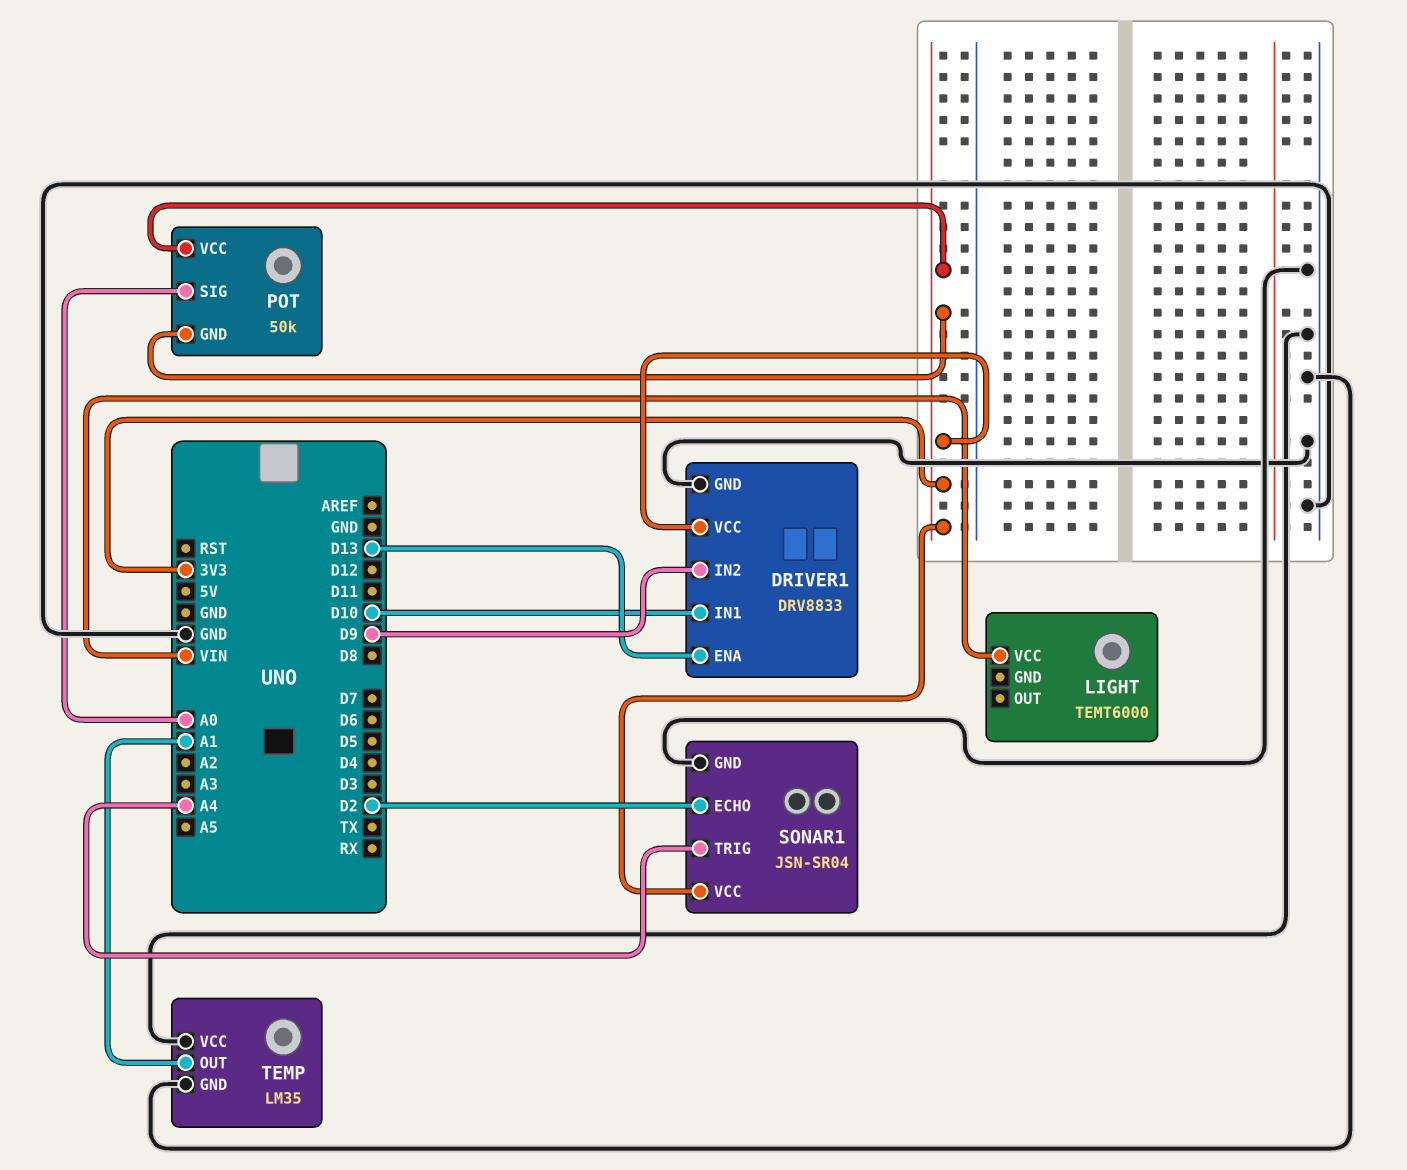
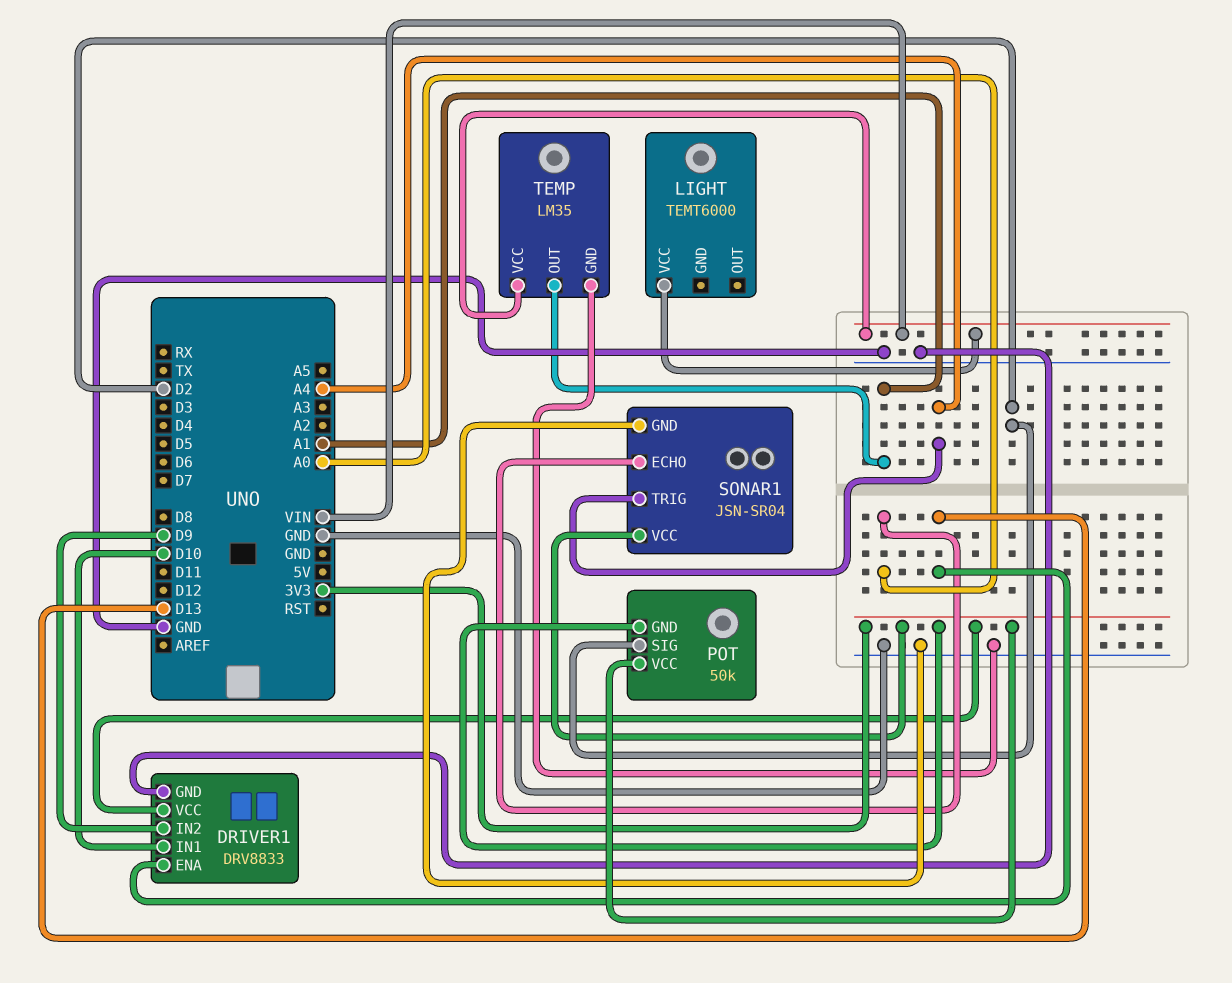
POT pin SIG: A0 -> D2
SONAR1 pin ECHO: D2 -> A0
TEMP pin VCC: GND -> VIN

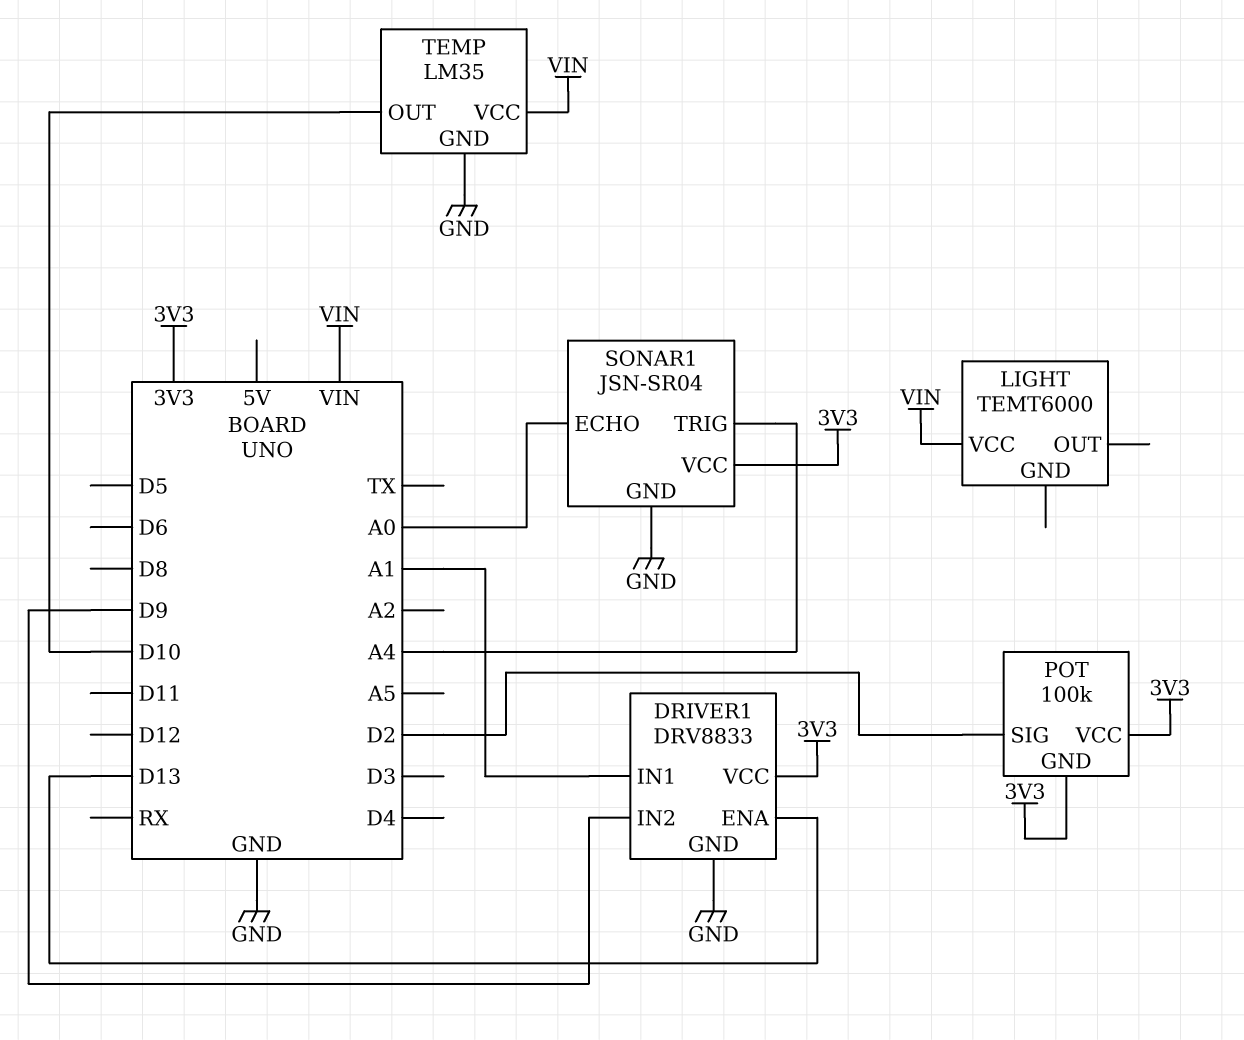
DRIVER1 pin IN1: D10 -> A1
POT: 50k -> 100k
TEMP pin OUT: A1 -> D10

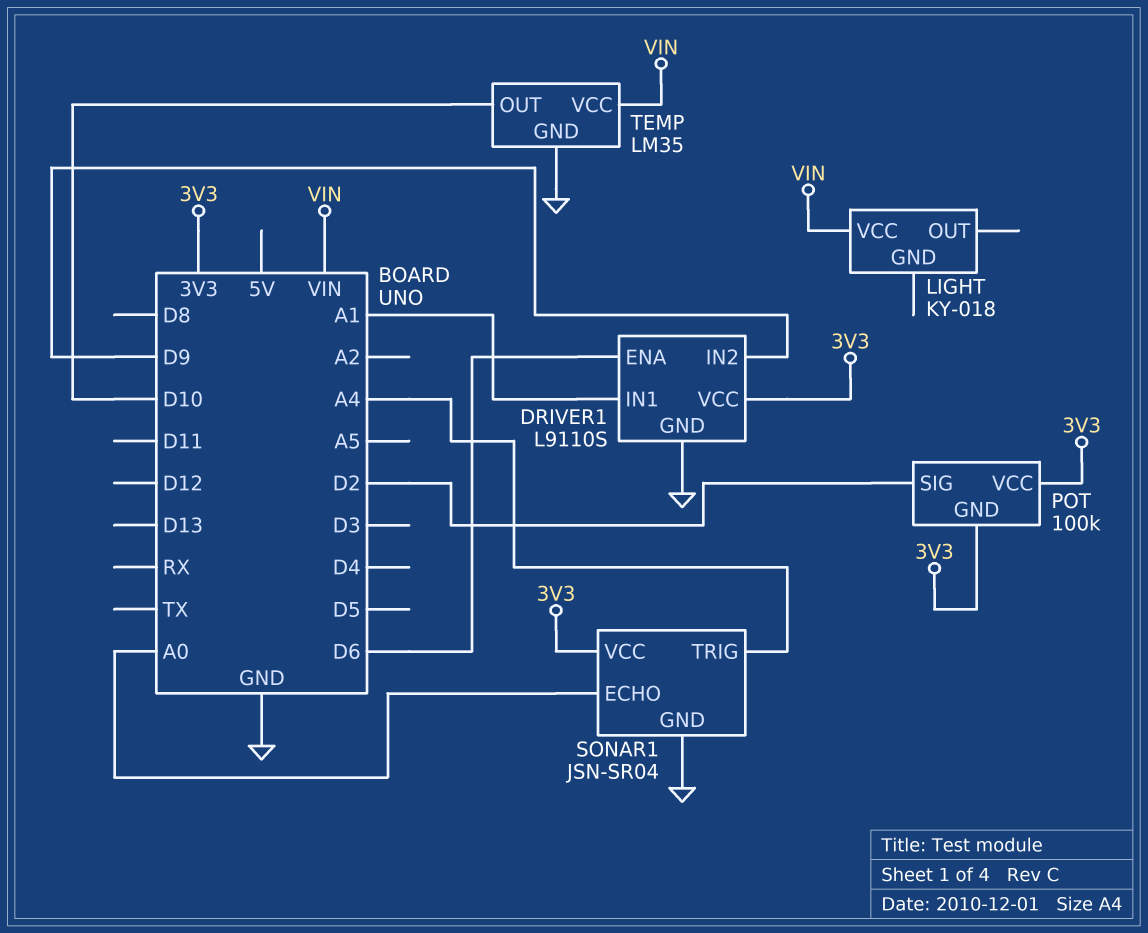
DRIVER1: DRV8833 -> L9110S
DRIVER1 pin ENA: D13 -> D6
LIGHT: TEMT6000 -> KY-018

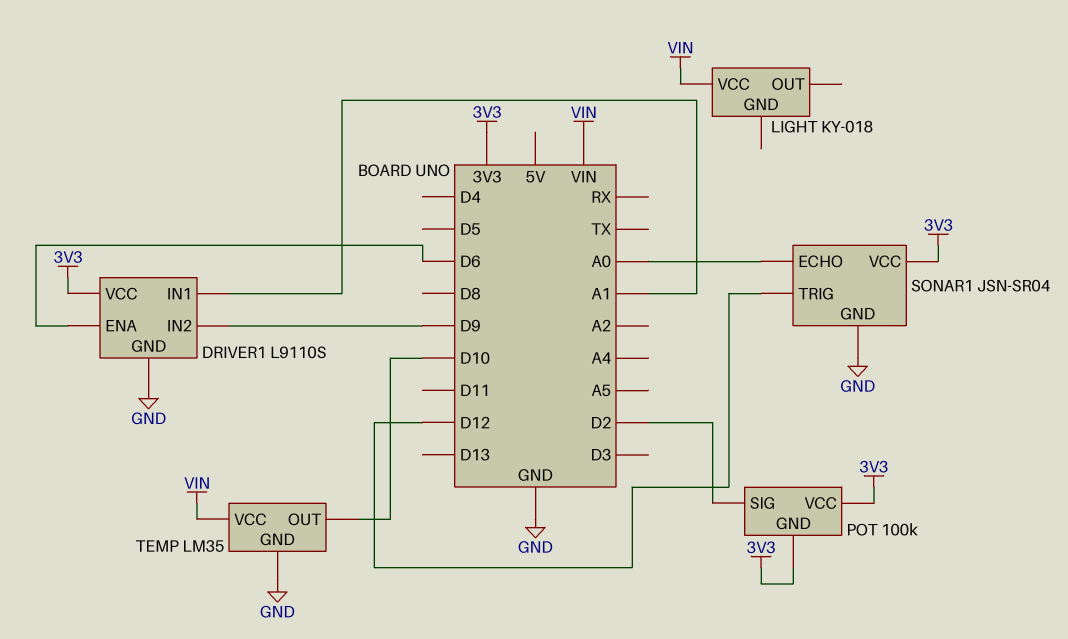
SONAR1 pin TRIG: A4 -> D12

